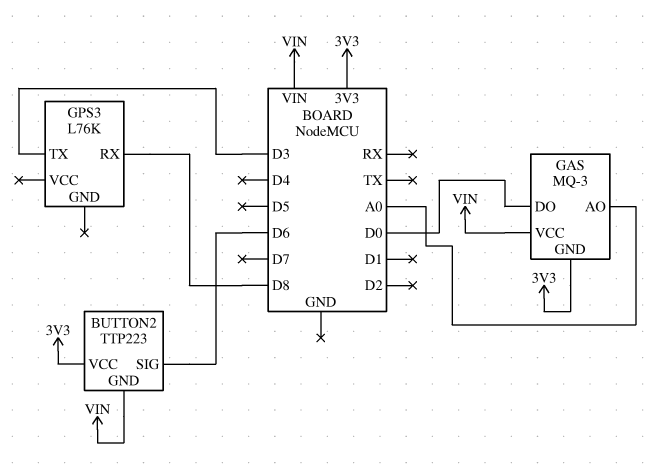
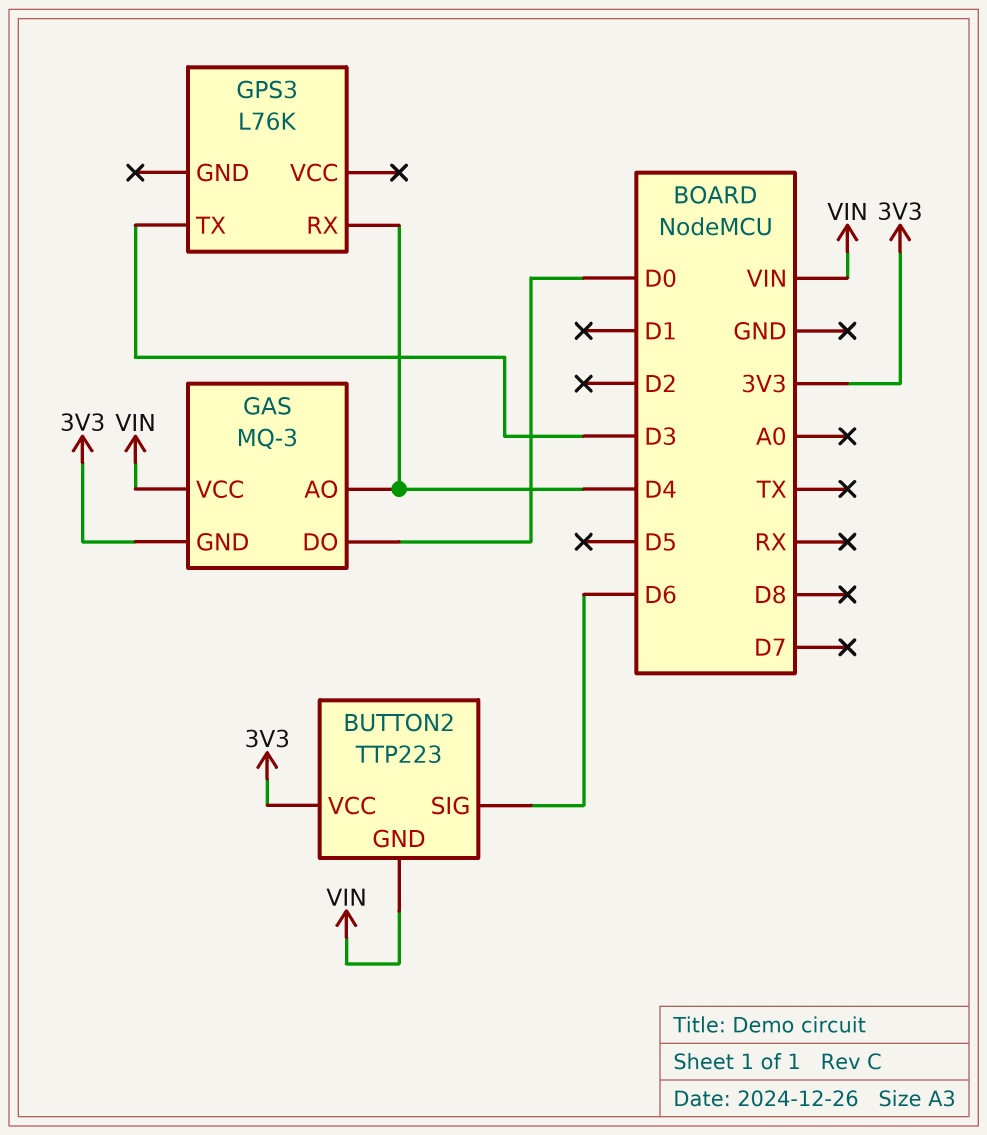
GAS pin AO: A0 -> D4
GPS3 pin RX: D8 -> D4

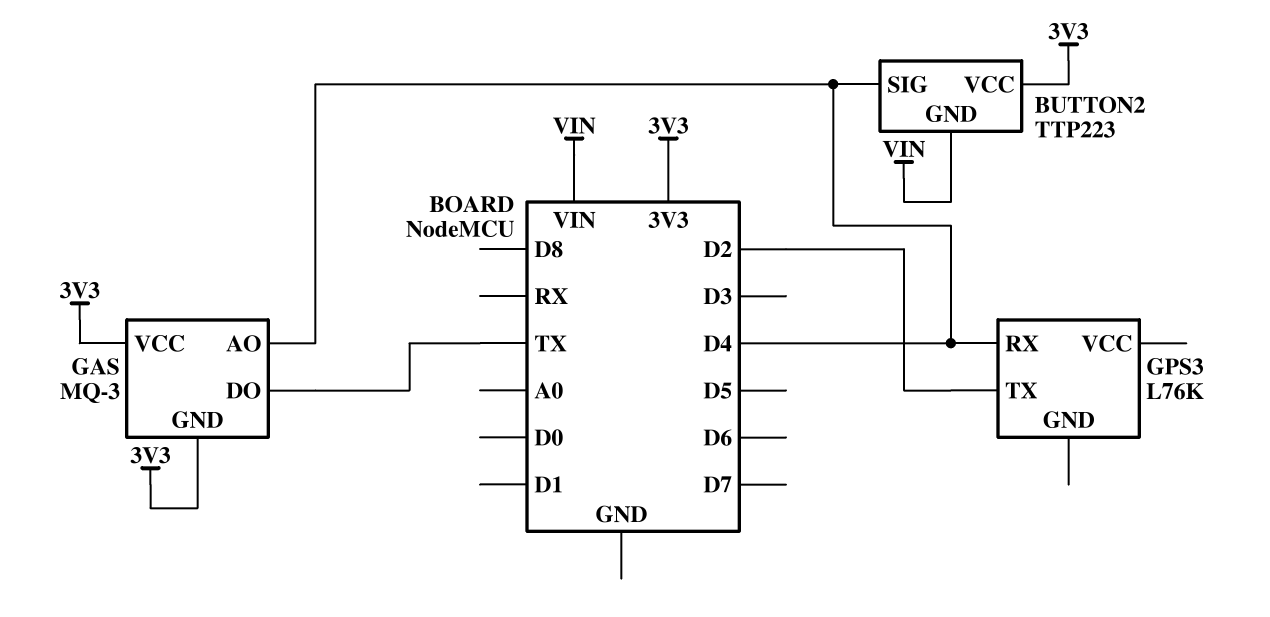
BUTTON2 pin SIG: D6 -> D4
GAS pin DO: D0 -> TX
GAS pin VCC: VIN -> 3V3
GPS3 pin TX: D3 -> D2

